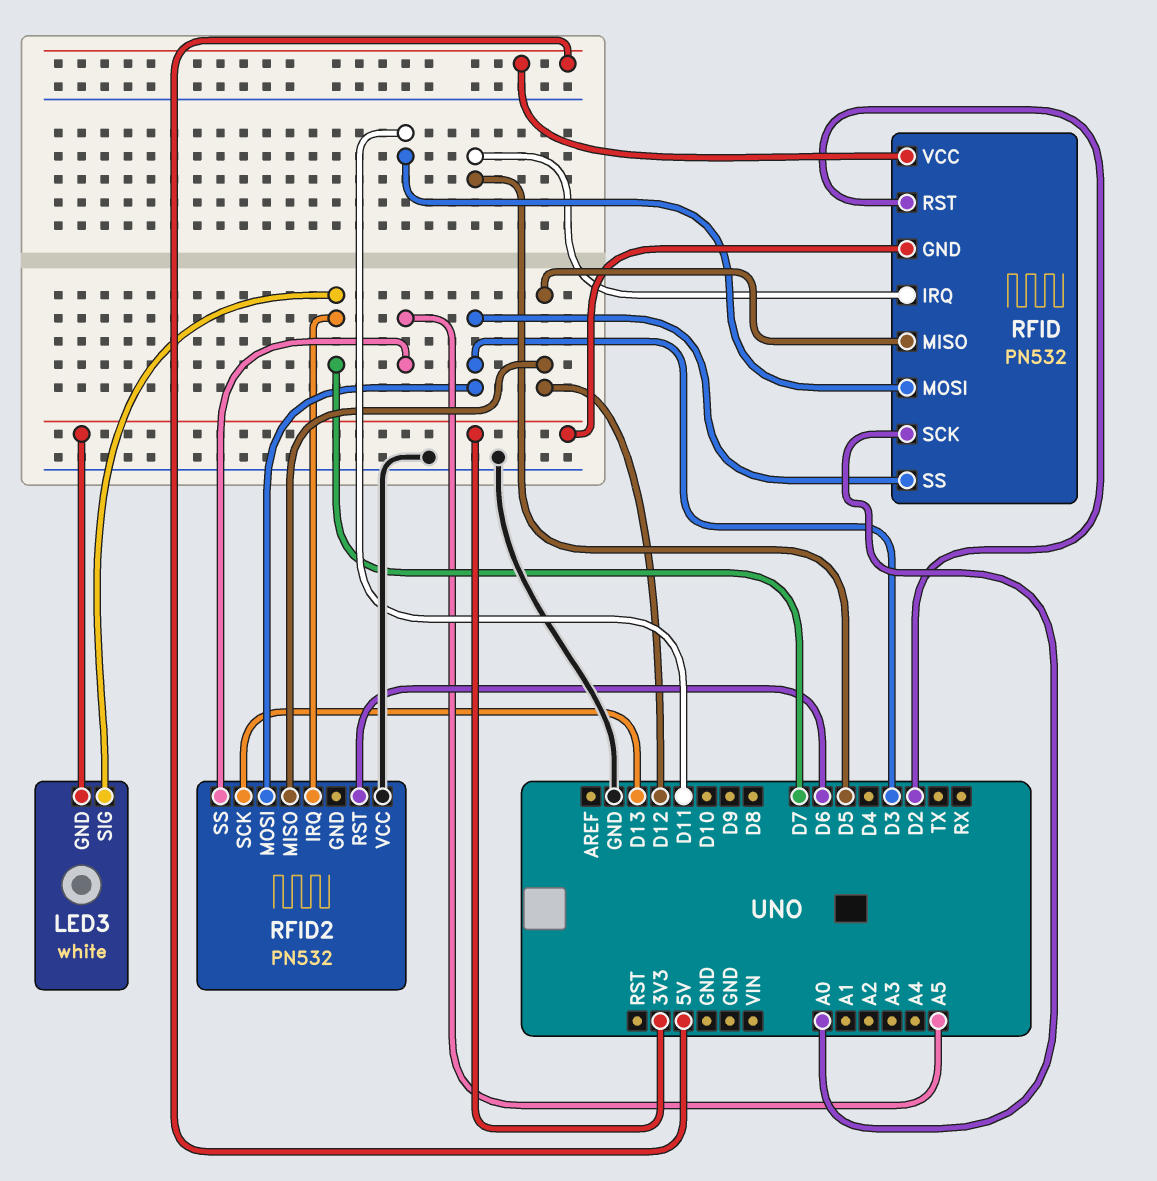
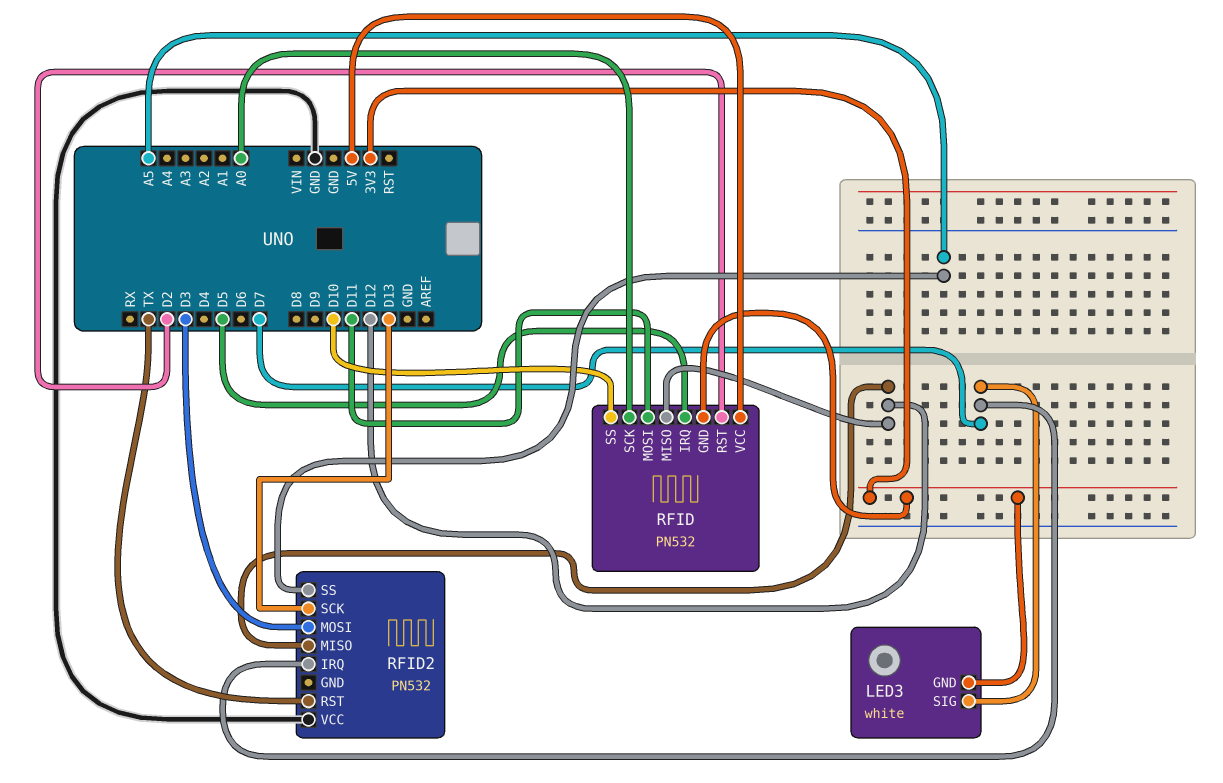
RFID pin SS: D3 -> D10
RFID2 pin RST: D6 -> TX

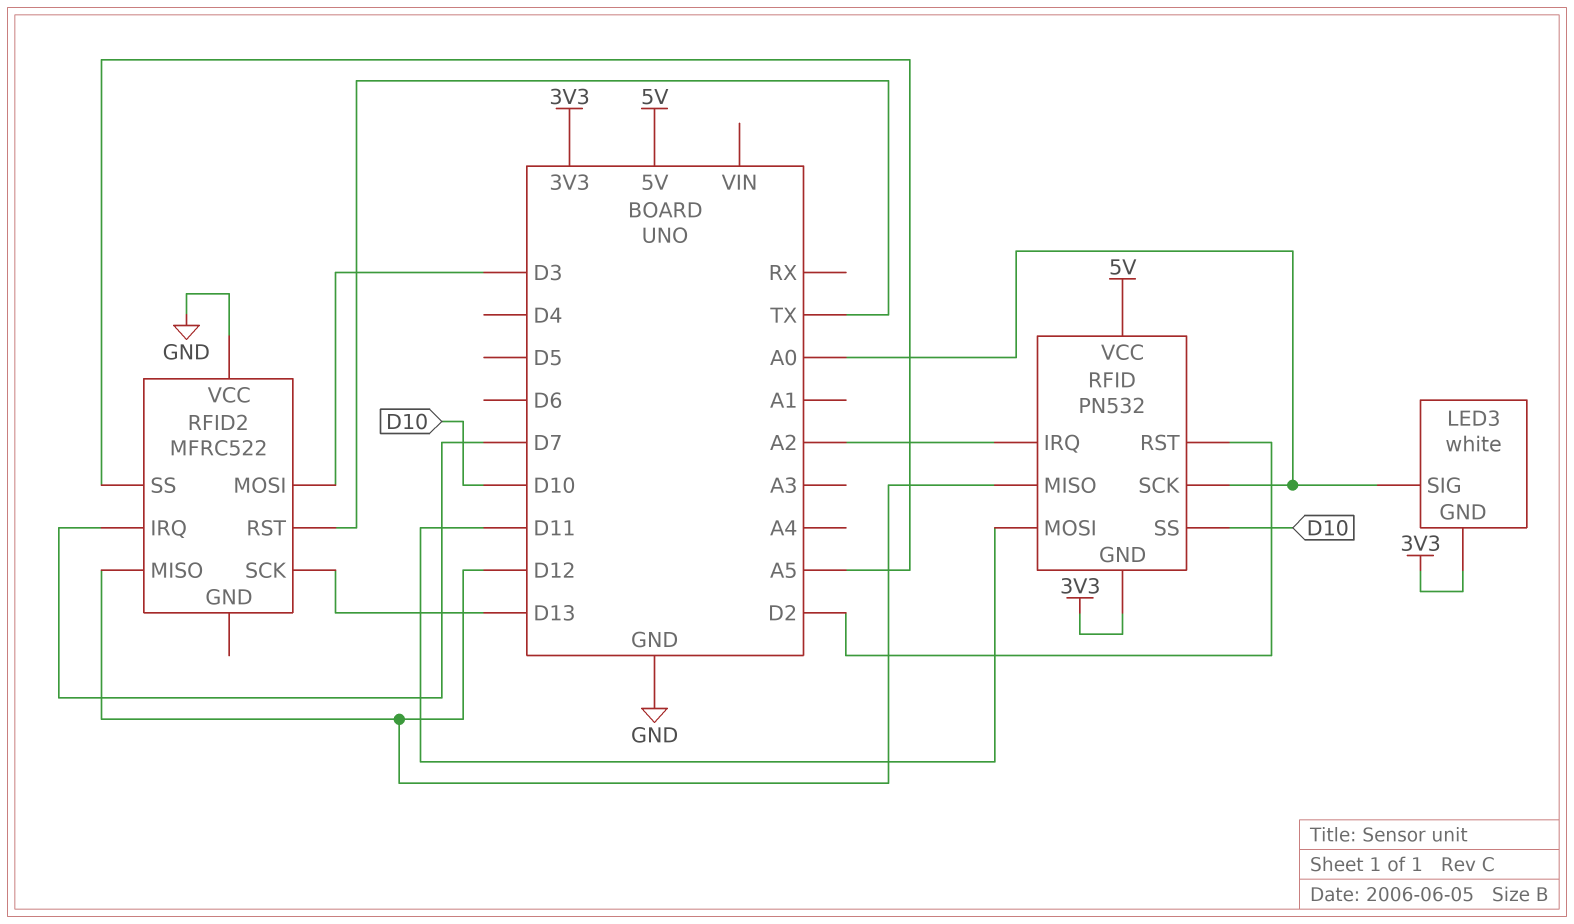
LED3 pin SIG: D7 -> A0
RFID pin IRQ: D5 -> A2
RFID2: PN532 -> MFRC522

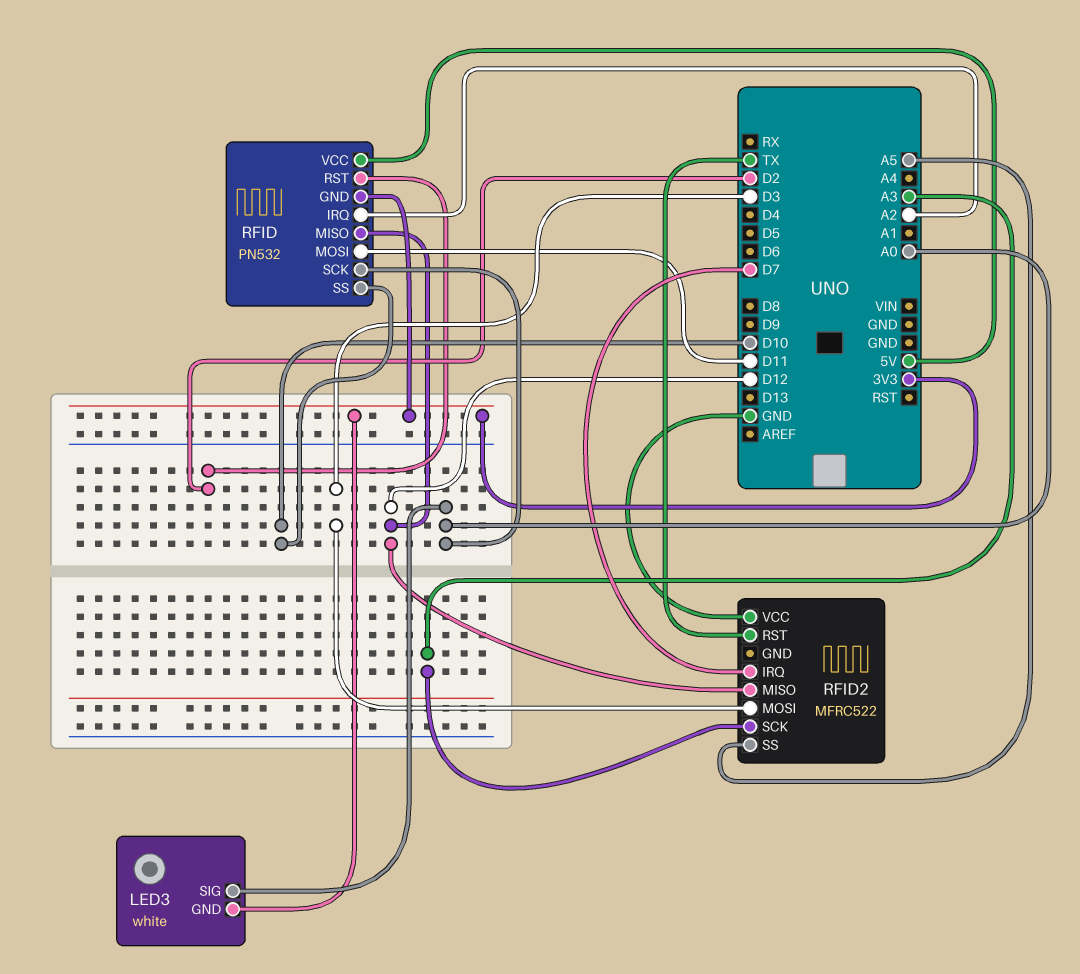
RFID2 pin SCK: D13 -> A3

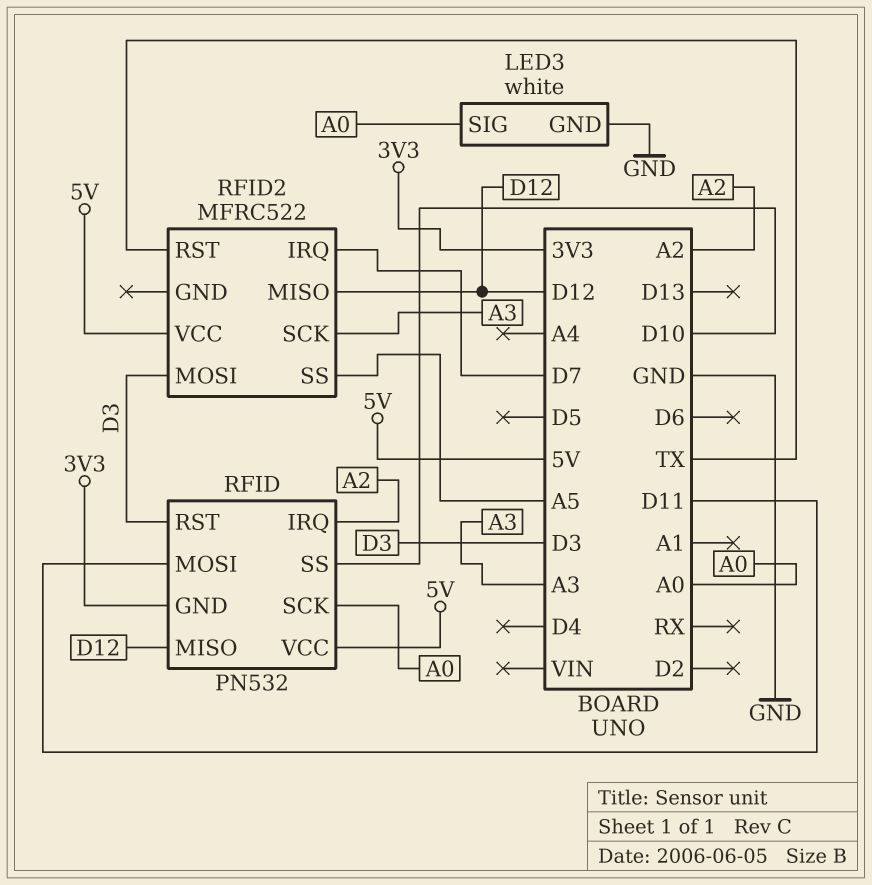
LED3 pin GND: 3V3 -> GND
RFID pin RST: D2 -> D3
RFID2 pin VCC: GND -> 5V

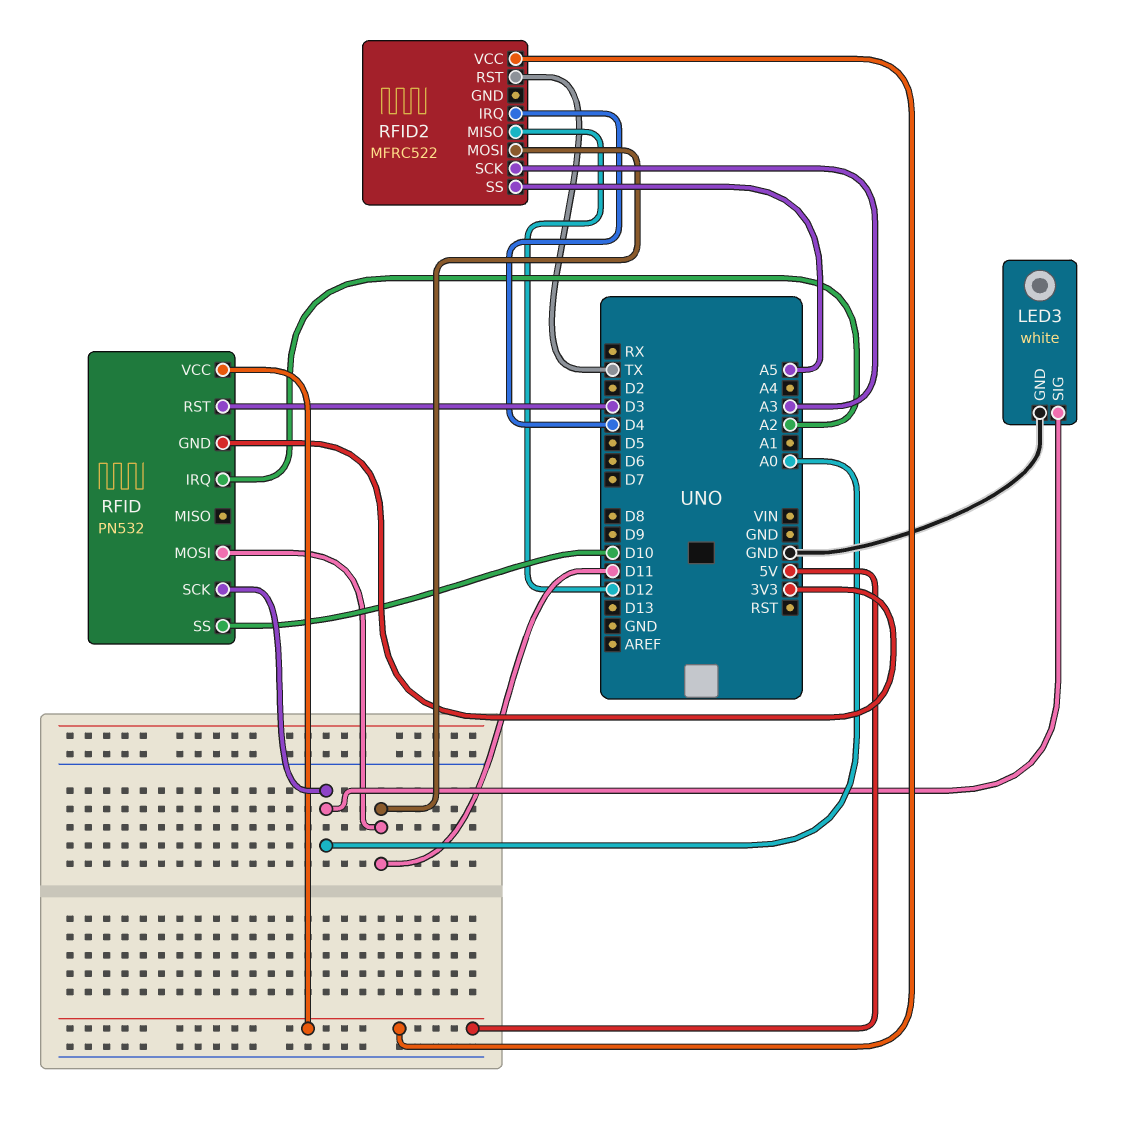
RFID pin MISO: D12 -> none
RFID2 pin IRQ: D7 -> D4
RFID2 pin MOSI: D3 -> D11

